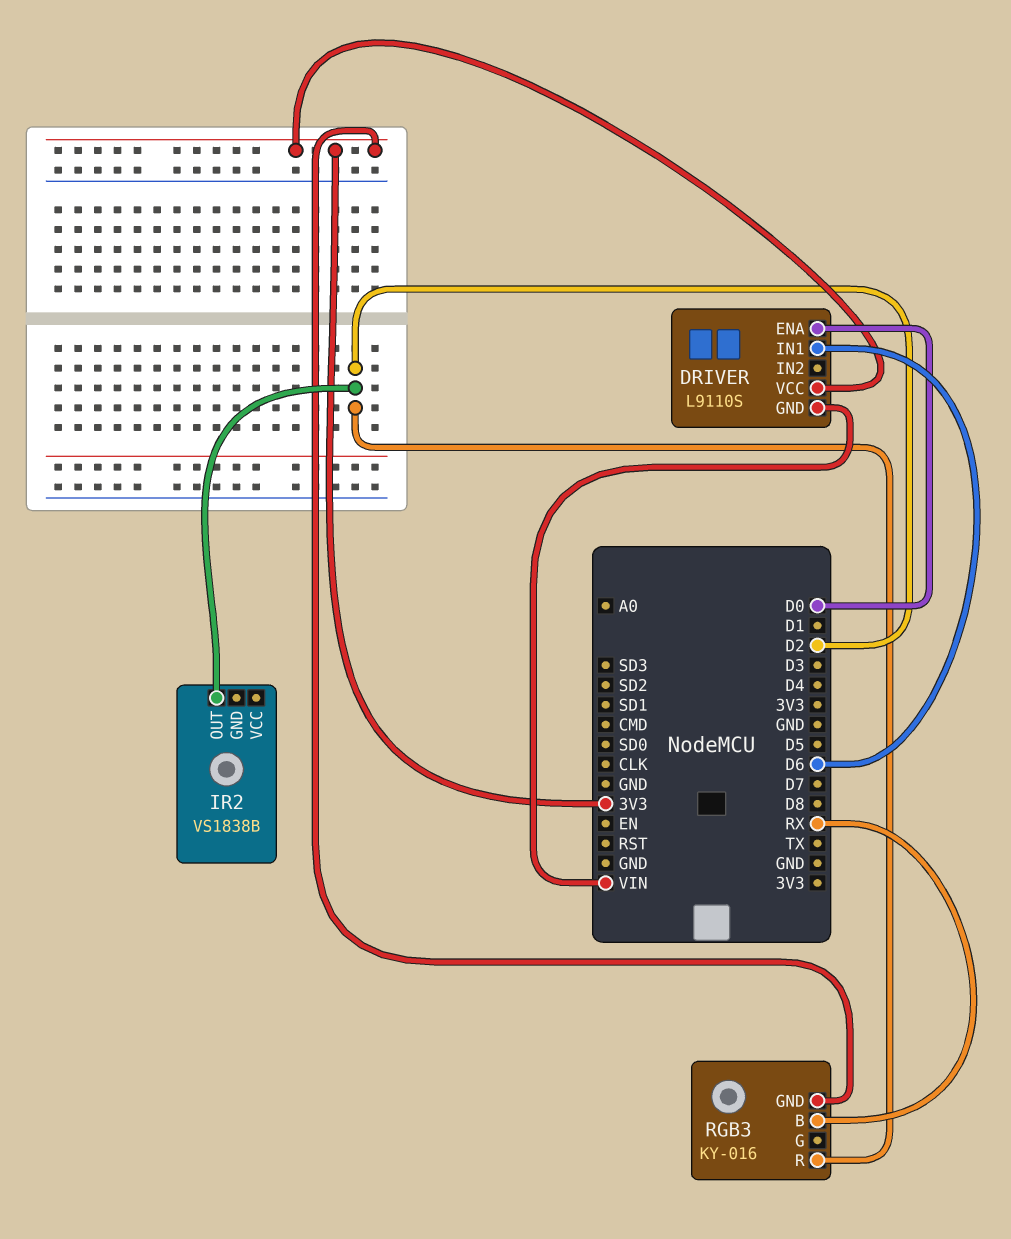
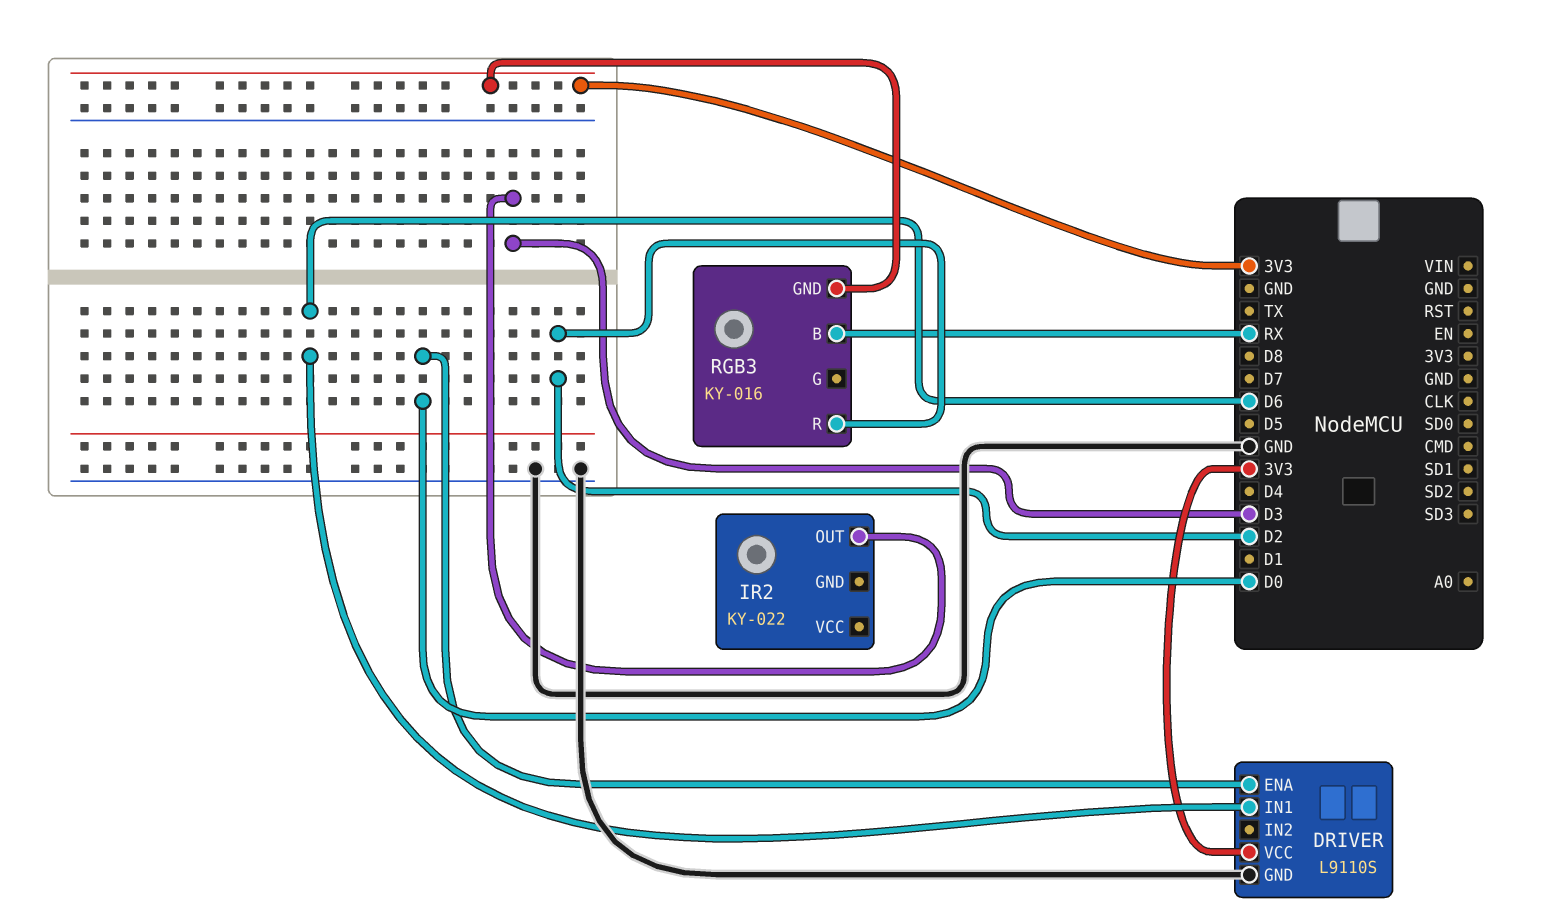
DRIVER pin GND: VIN -> GND
IR2: VS1838B -> KY-022
IR2 pin OUT: D2 -> D3

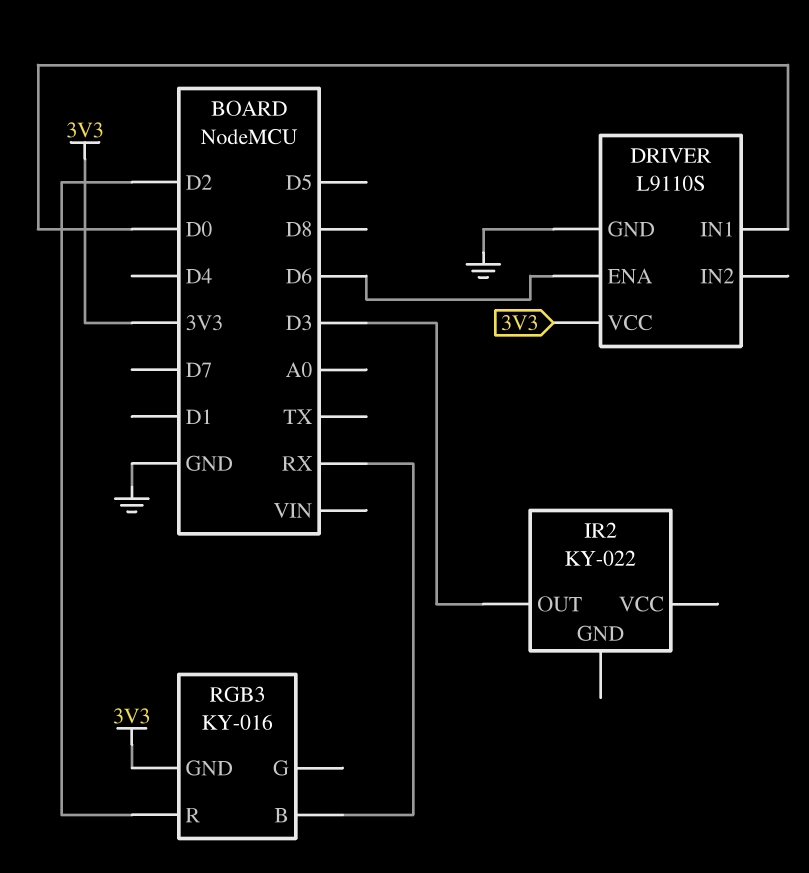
DRIVER pin ENA: D0 -> D6
DRIVER pin IN1: D6 -> D0

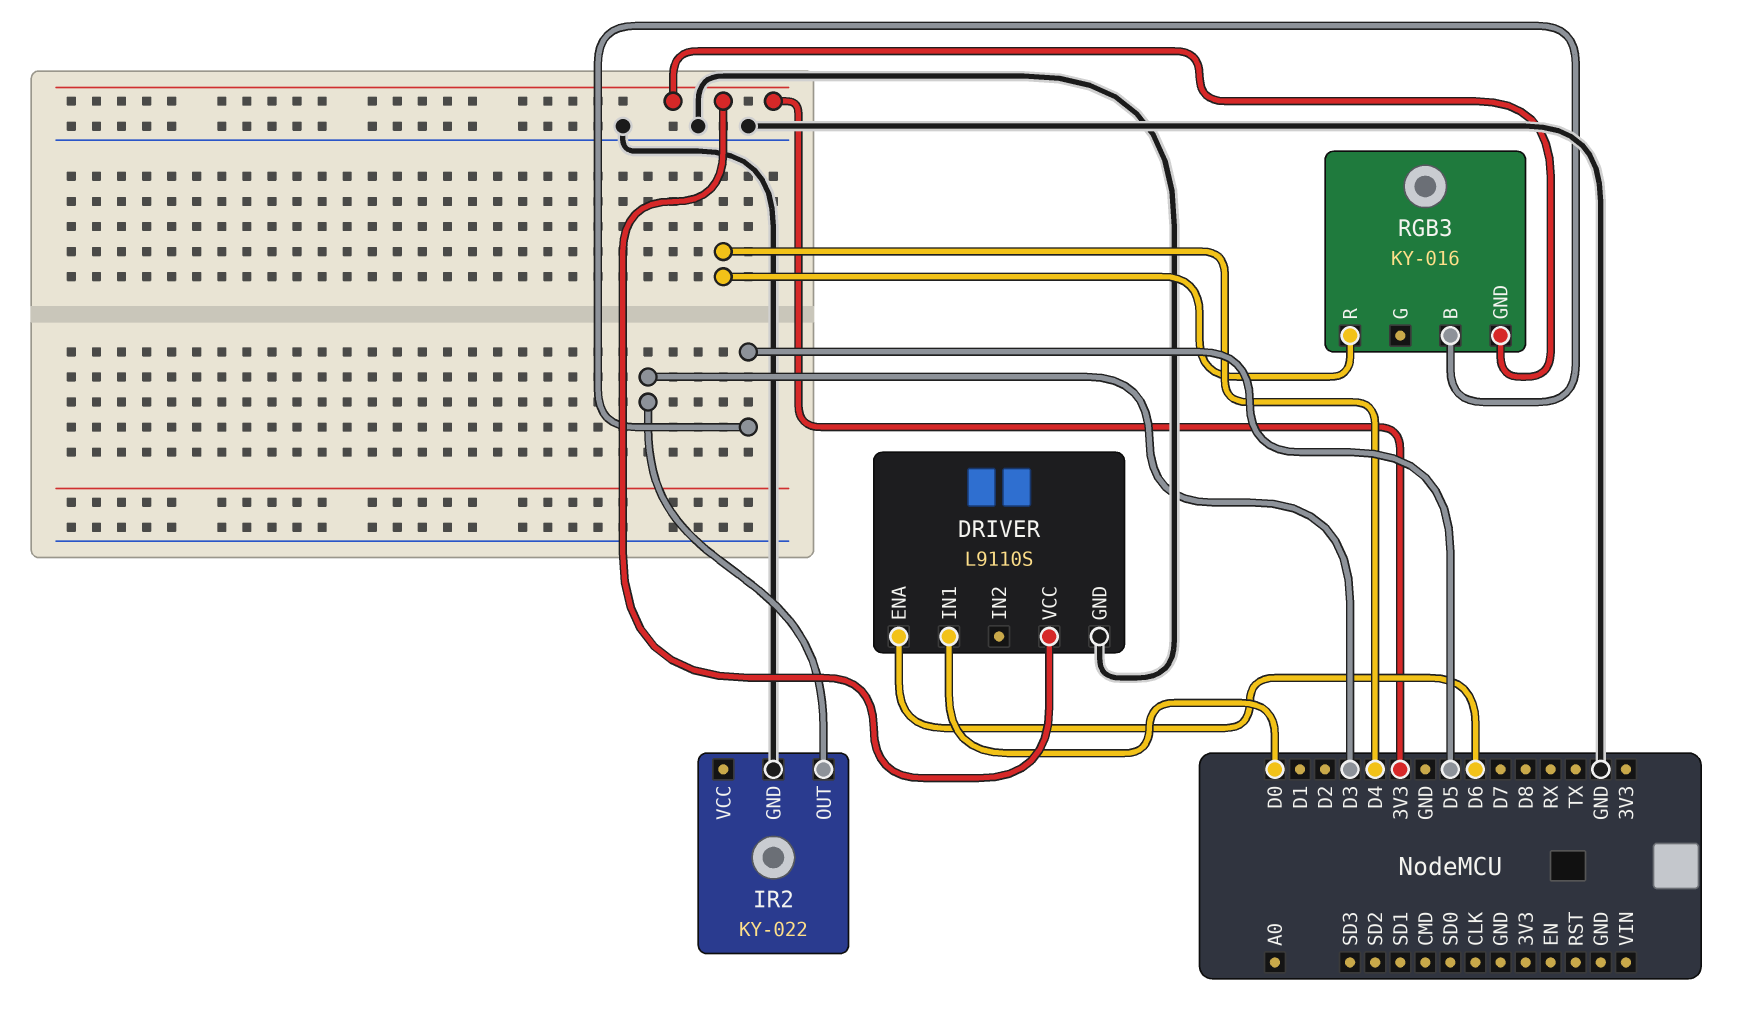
IR2 pin GND: none -> GND
RGB3 pin B: RX -> D5
RGB3 pin R: D2 -> D4

